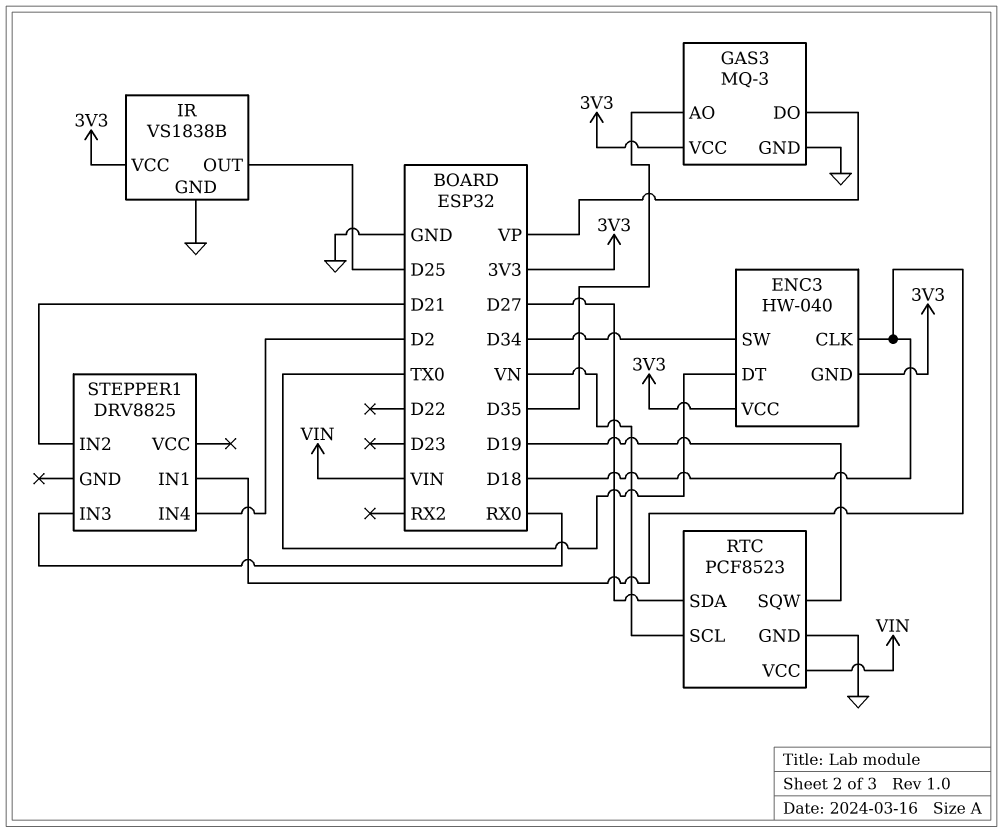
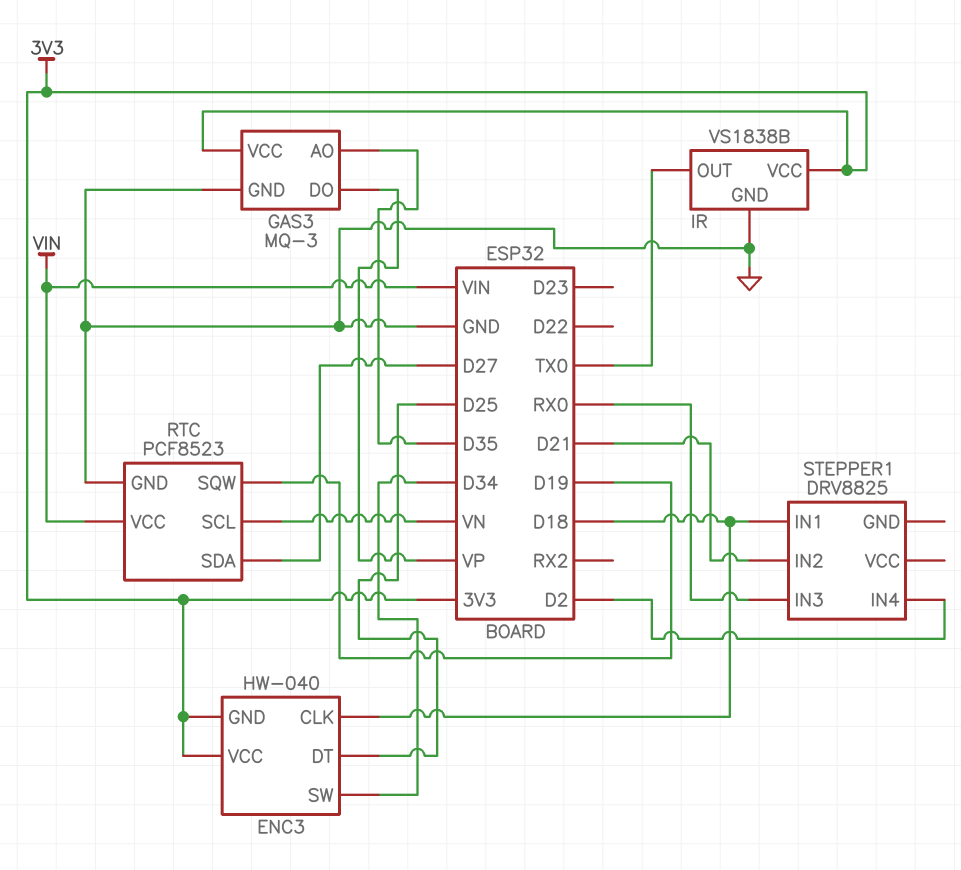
ENC3 pin DT: TX0 -> D25
IR pin OUT: D25 -> TX0

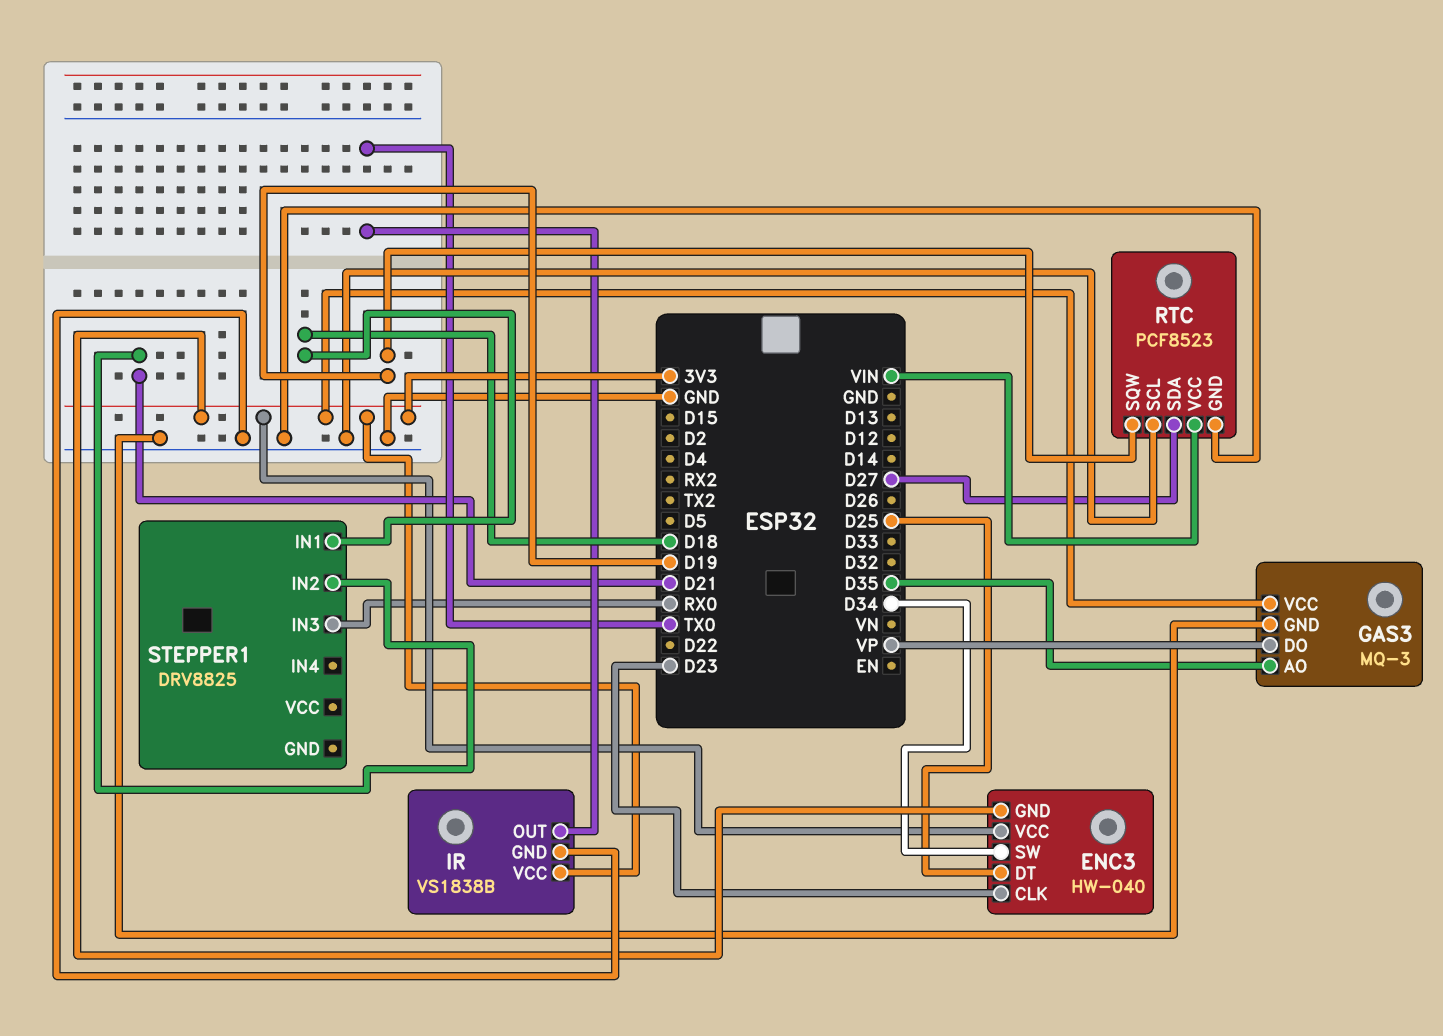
ENC3 pin CLK: D18 -> D23
RTC pin SCL: VN -> GND
STEPPER1 pin IN4: D2 -> none

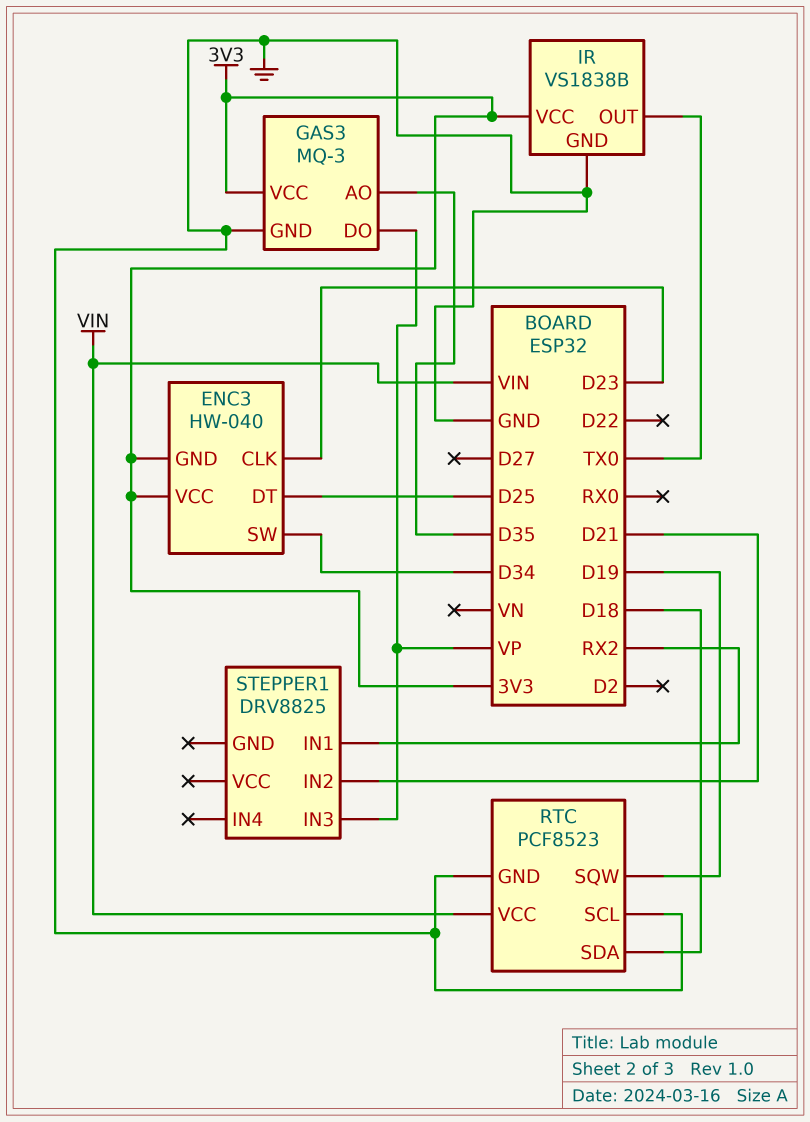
RTC pin SDA: D27 -> D18
STEPPER1 pin IN1: D18 -> RX2
STEPPER1 pin IN3: RX0 -> VP

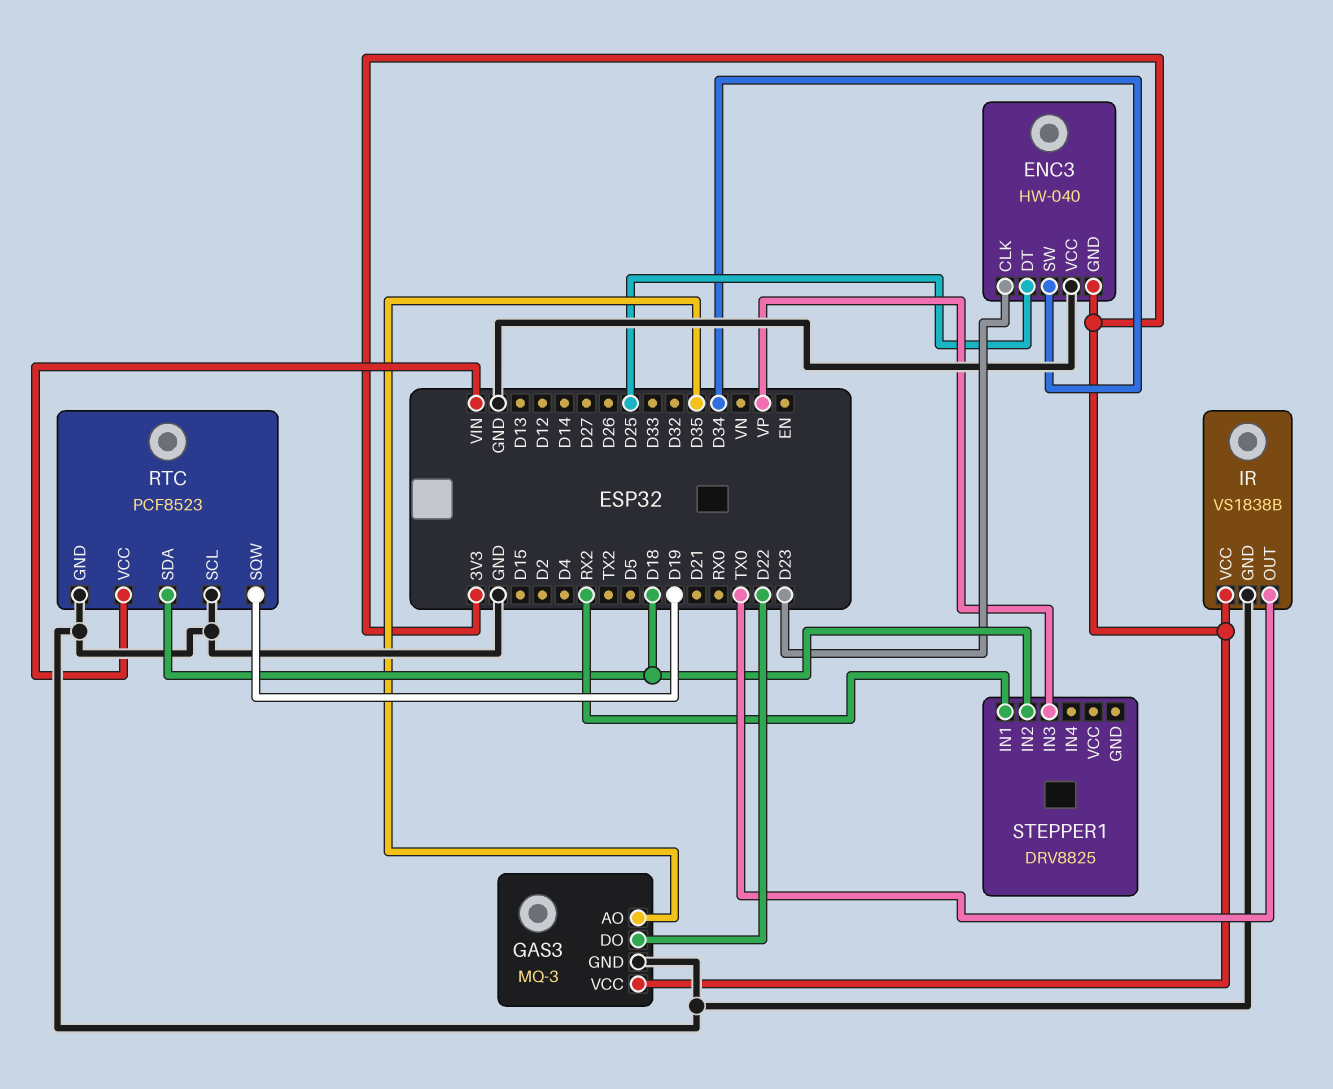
ENC3 pin VCC: 3V3 -> GND
GAS3 pin DO: VP -> D22
STEPPER1 pin IN2: D21 -> D18

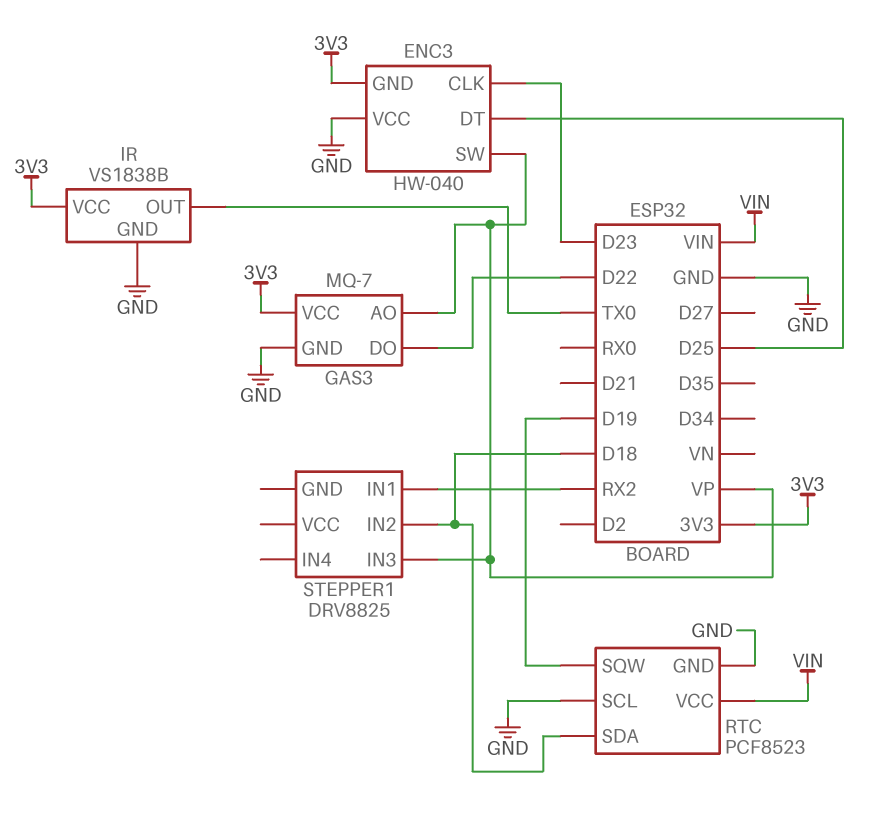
ENC3 pin SW: D34 -> VP
GAS3: MQ-3 -> MQ-7
GAS3 pin AO: D35 -> VP

